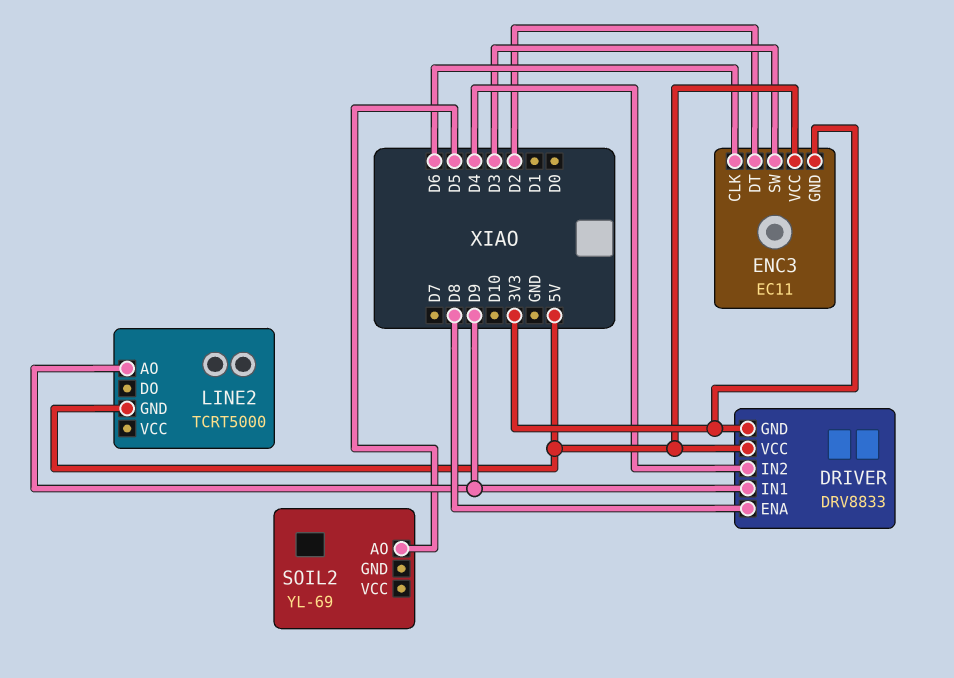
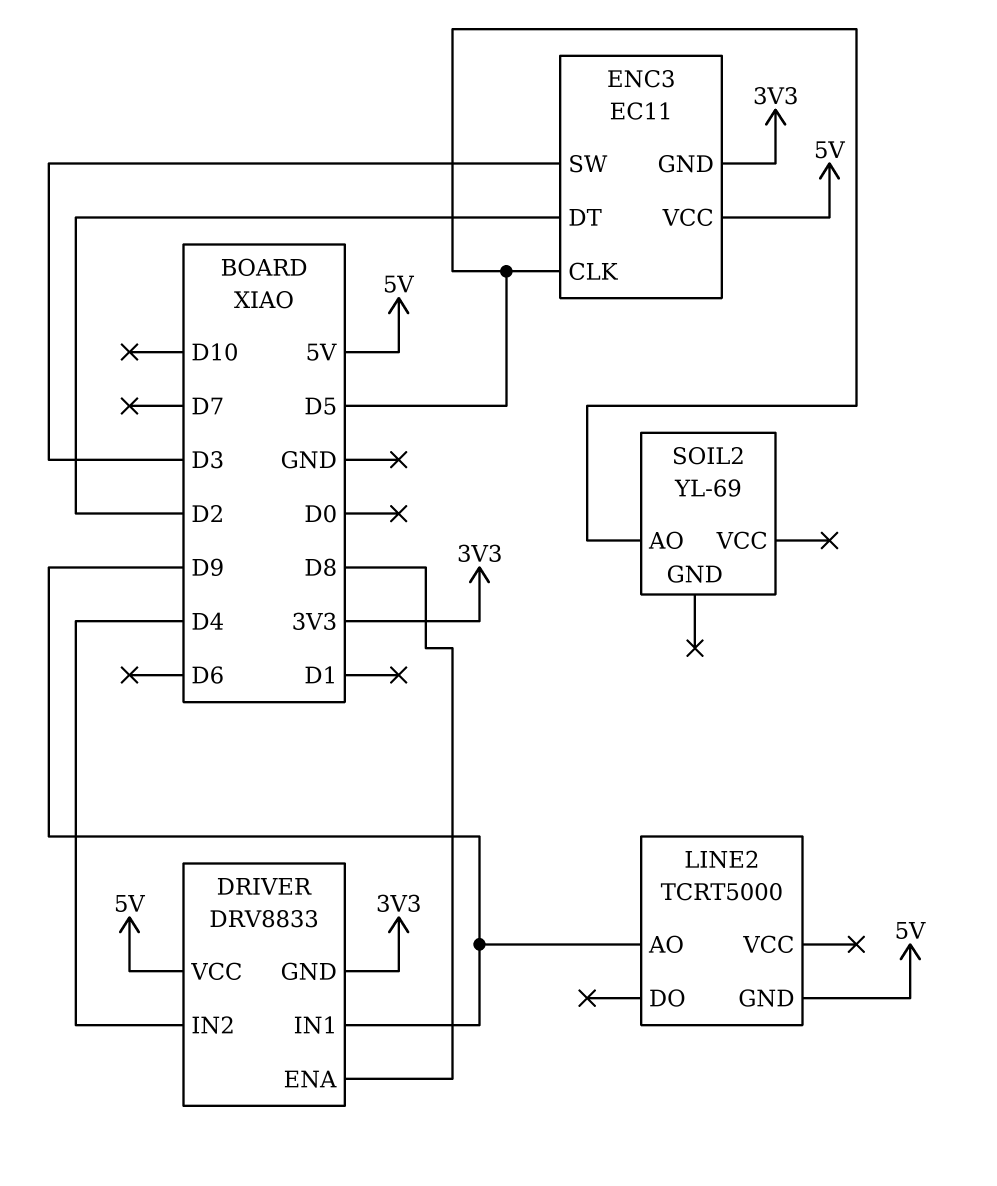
ENC3 pin CLK: D6 -> D5

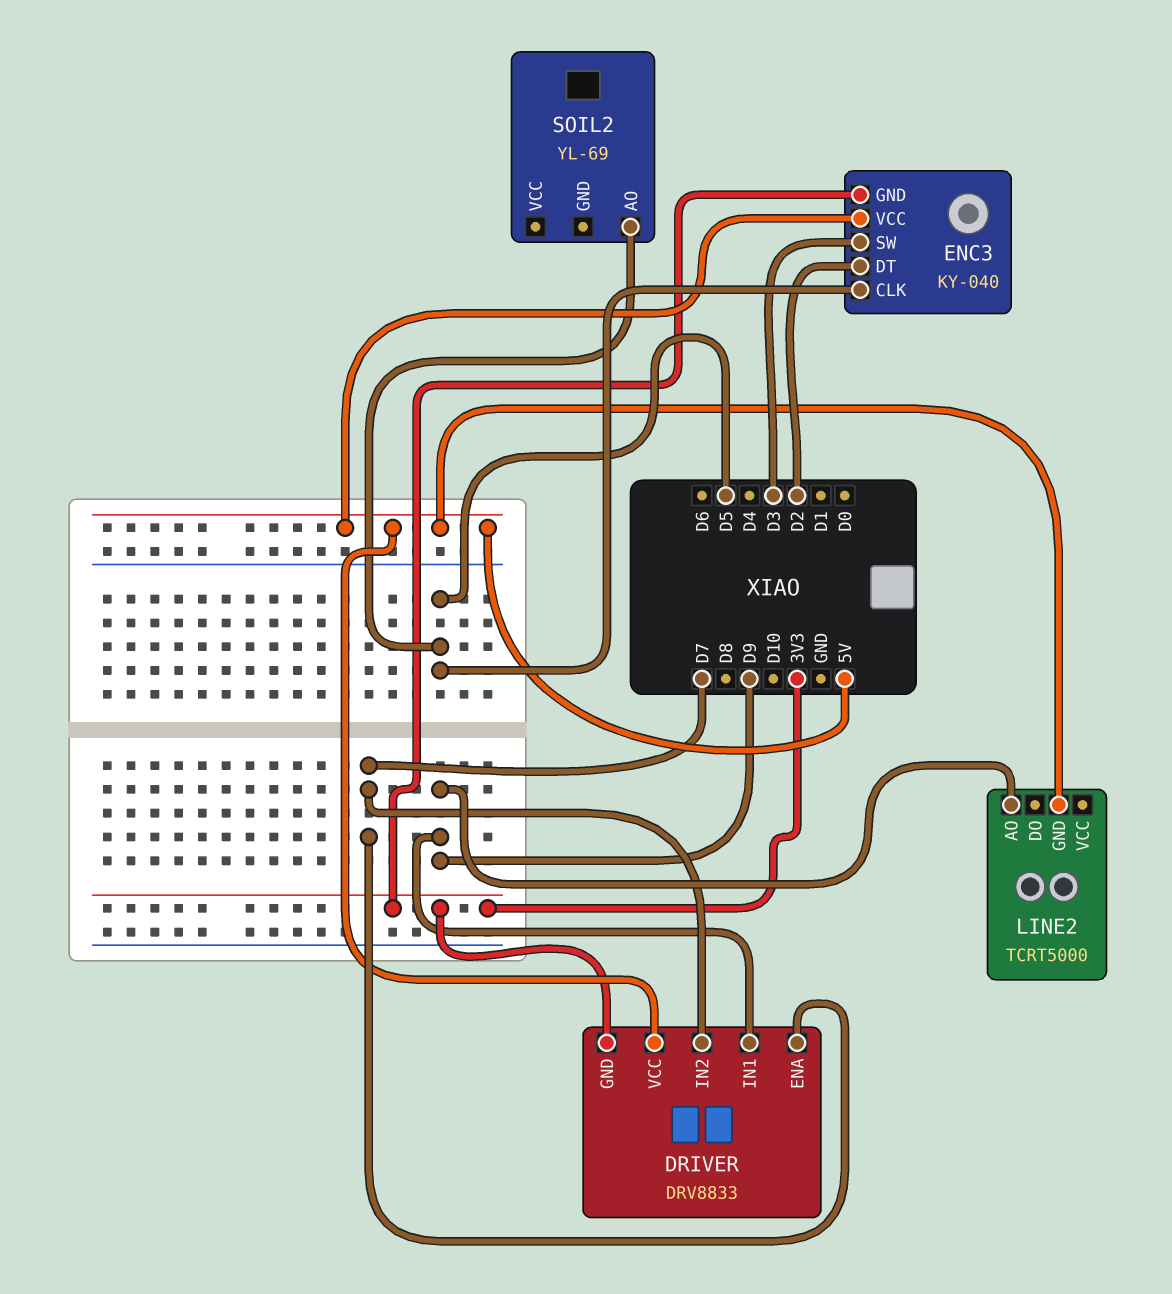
DRIVER pin ENA: D8 -> D7
DRIVER pin IN2: D4 -> D7
ENC3: EC11 -> KY-040

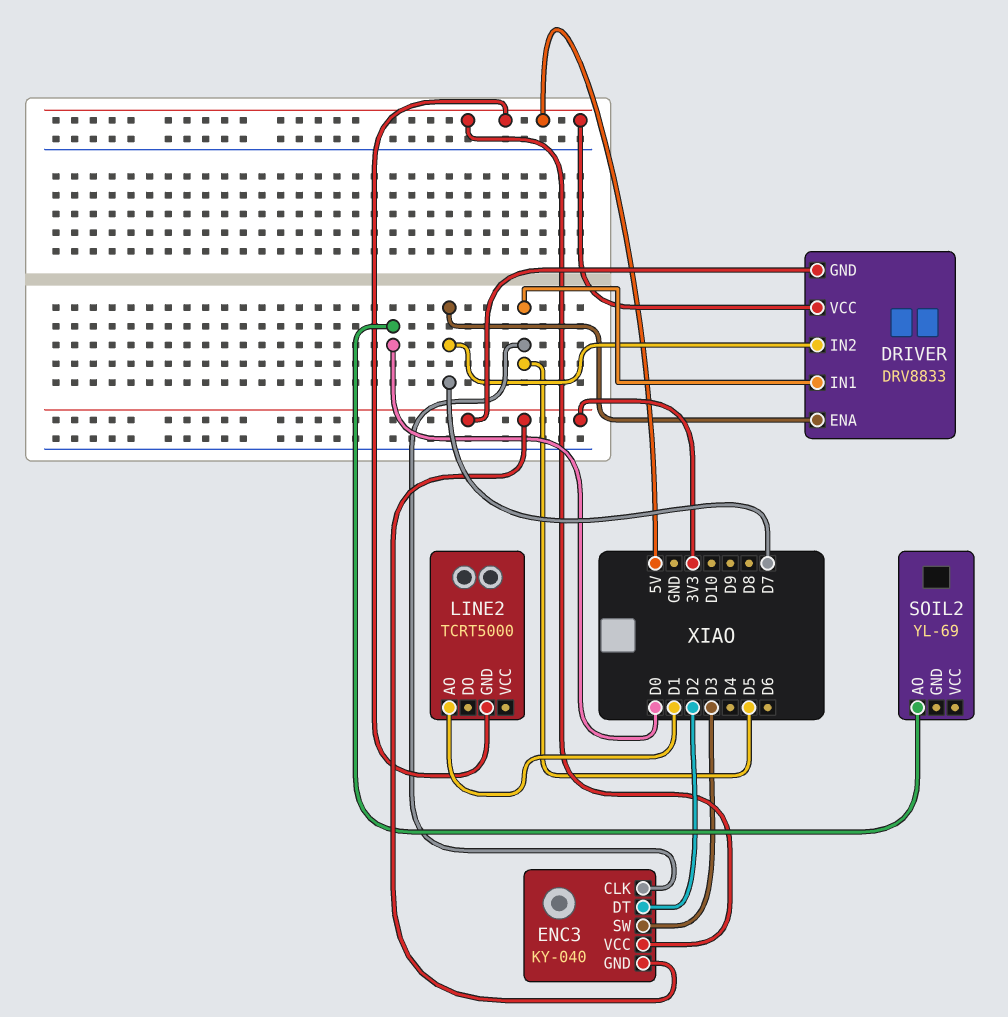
DRIVER pin IN1: D9 -> D5
LINE2 pin AO: D9 -> D1
SOIL2 pin AO: D5 -> D0

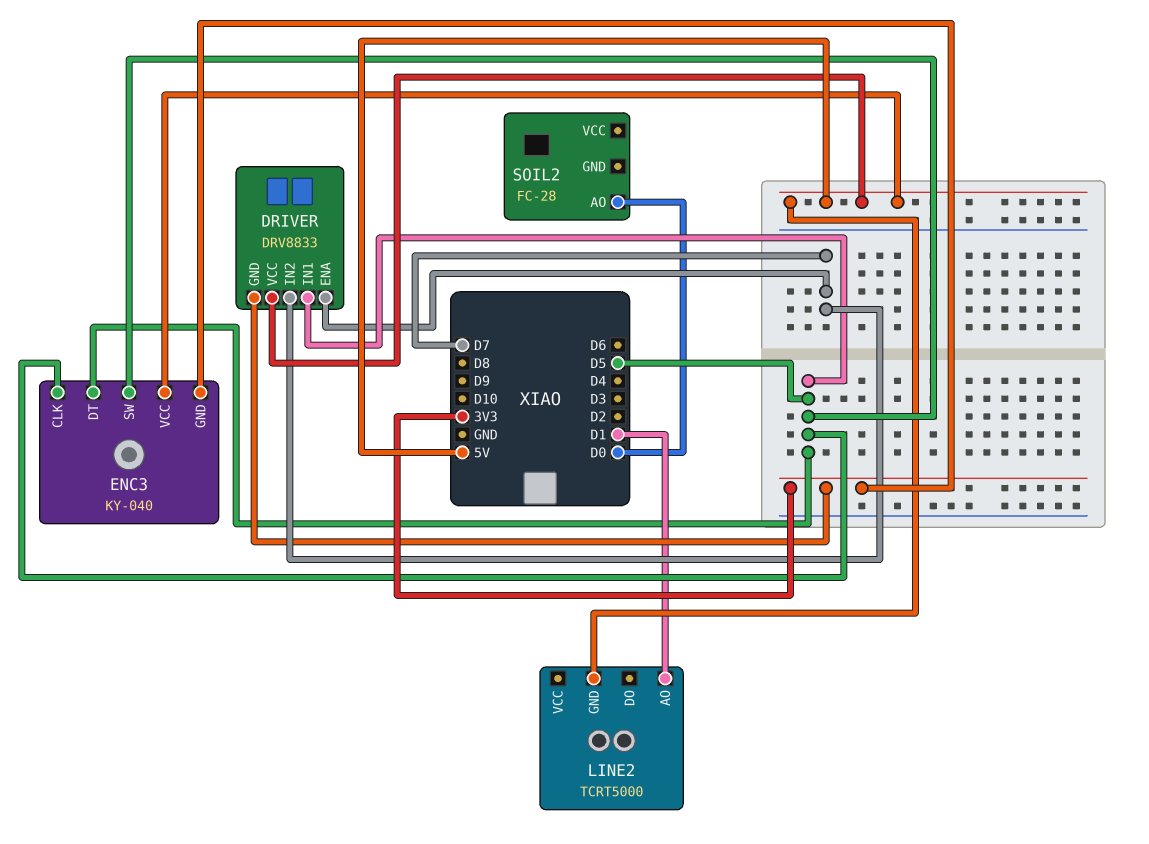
ENC3 pin DT: D2 -> D5
ENC3 pin SW: D3 -> D5
SOIL2: YL-69 -> FC-28

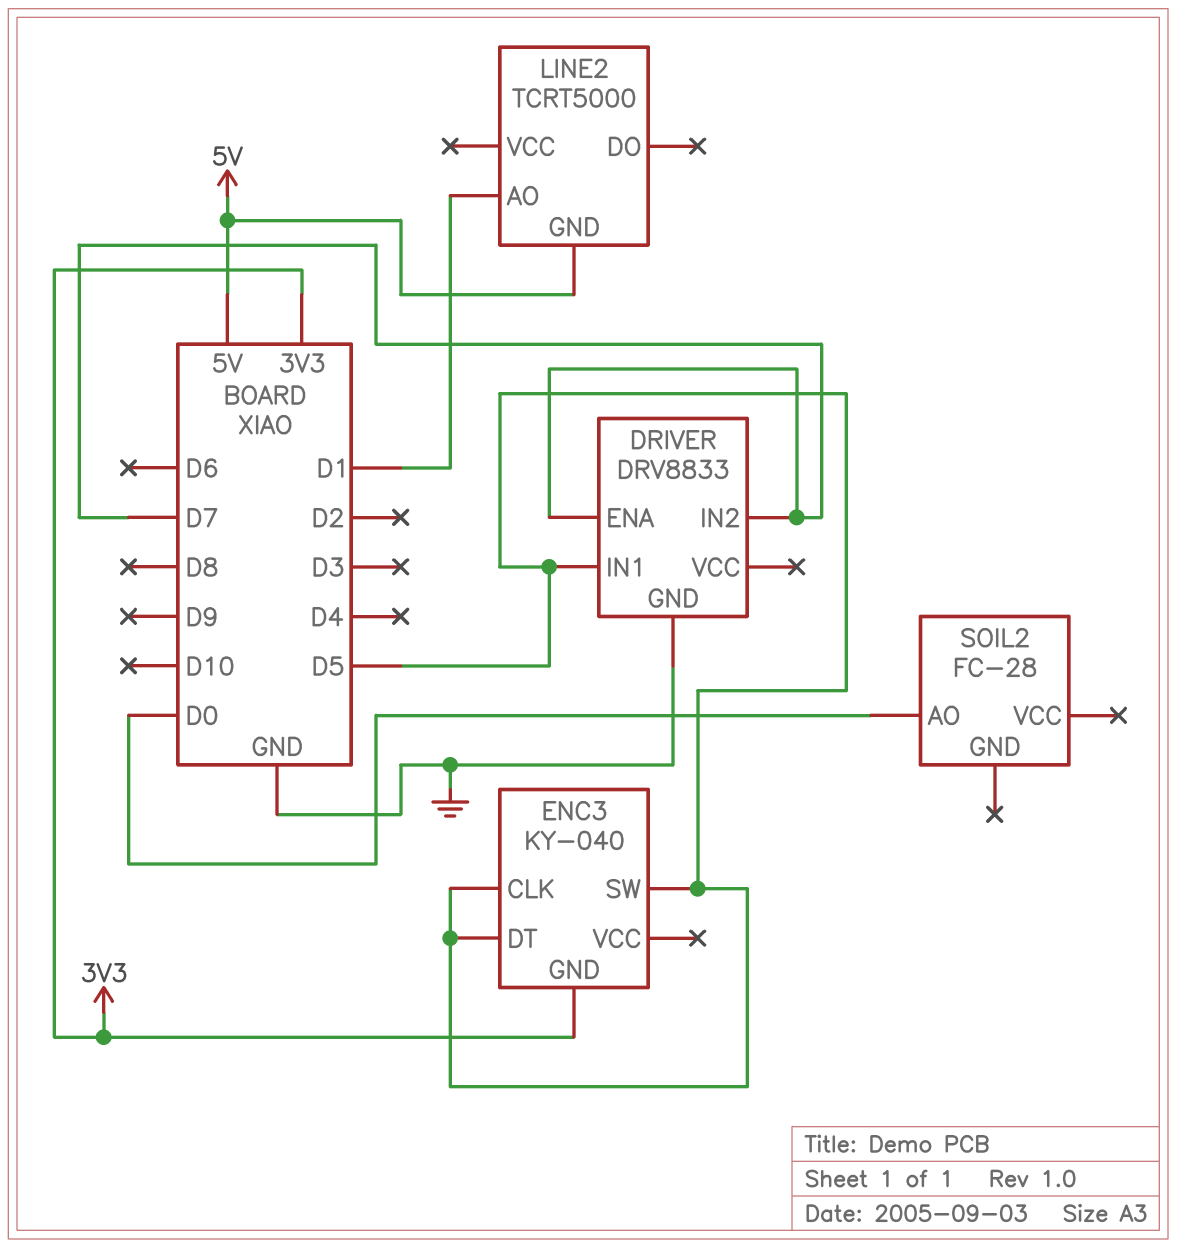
DRIVER pin GND: 3V3 -> GND
DRIVER pin VCC: 5V -> none
ENC3 pin VCC: 5V -> none

